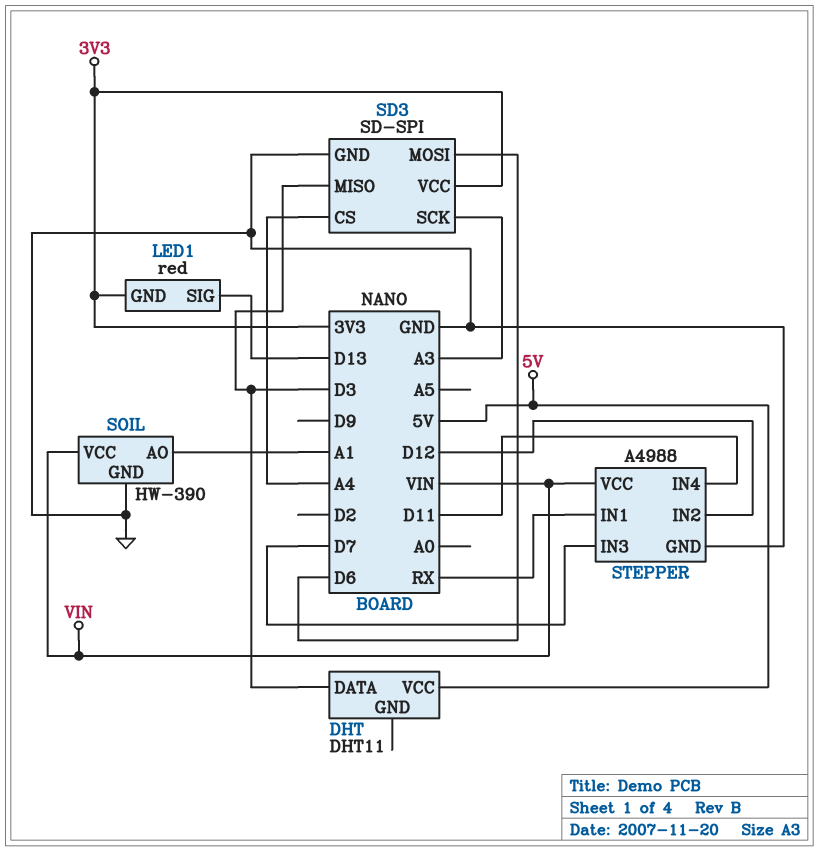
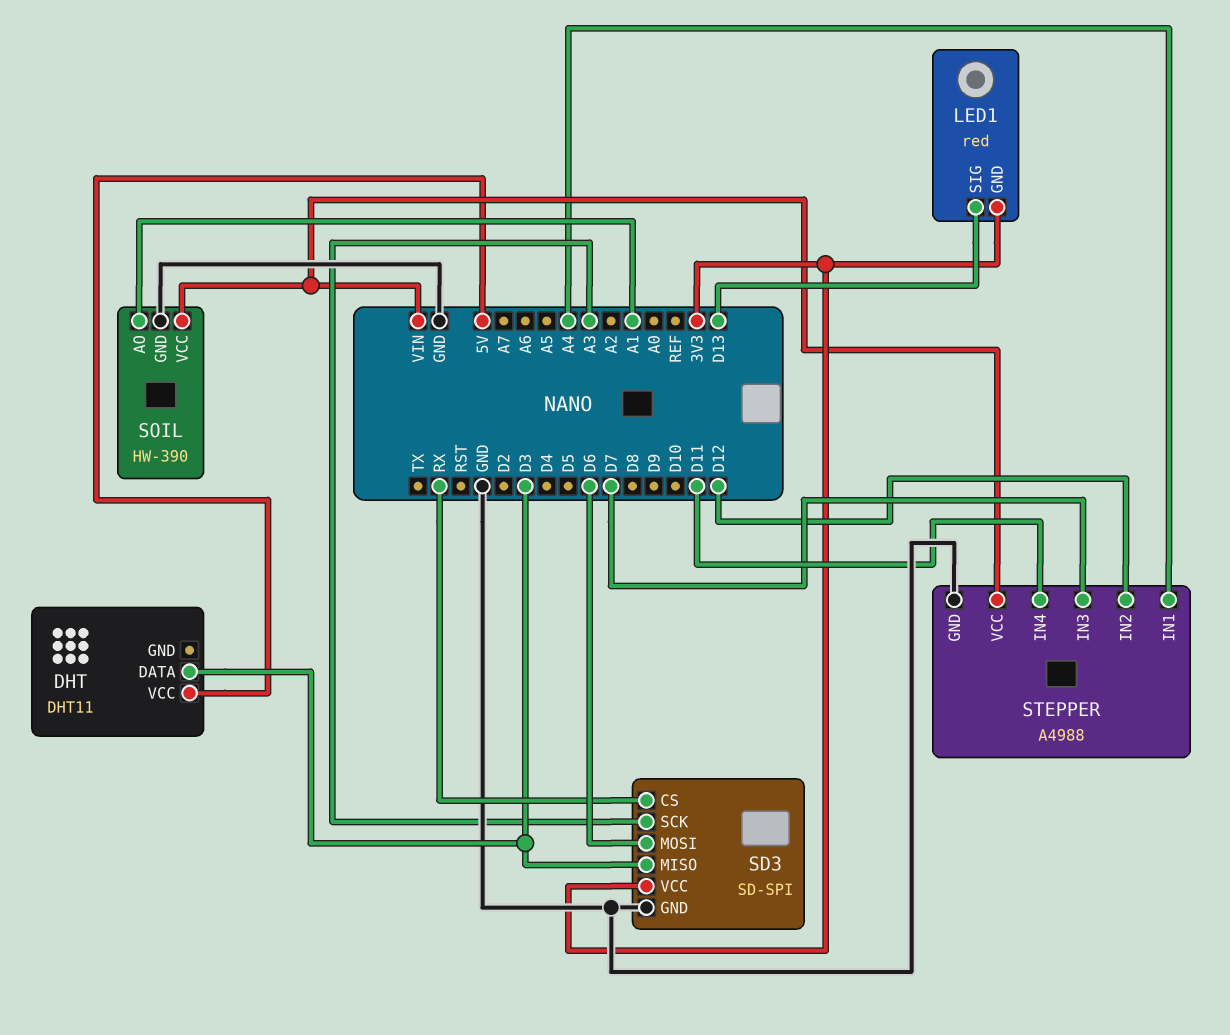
SD3 pin CS: A4 -> RX
STEPPER pin IN1: RX -> A4

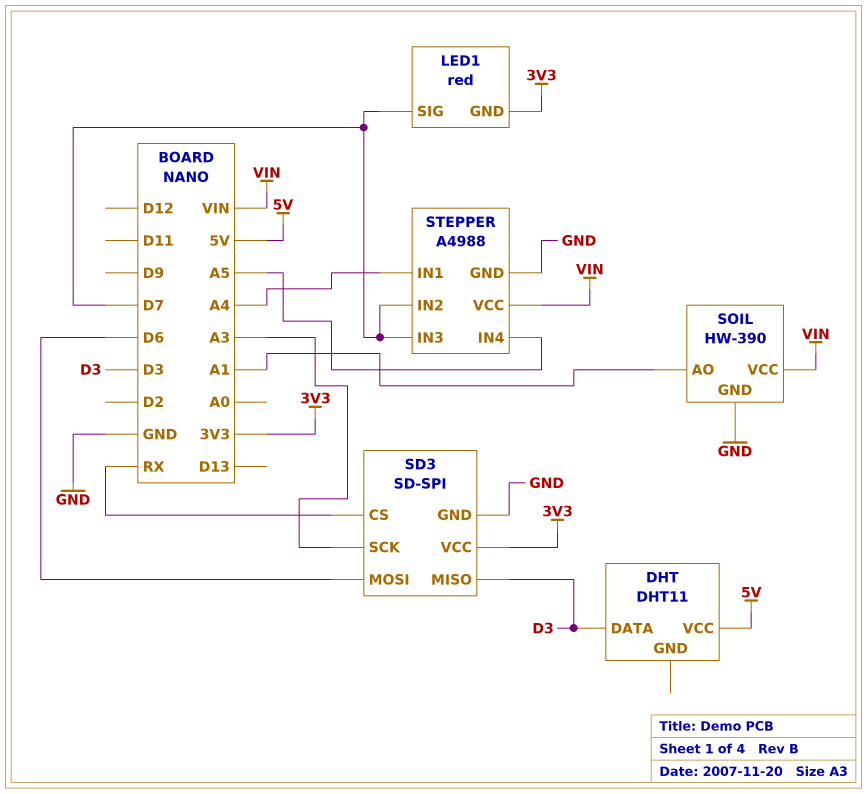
LED1 pin SIG: D13 -> D7
STEPPER pin IN2: D12 -> D7
STEPPER pin IN4: D11 -> A5

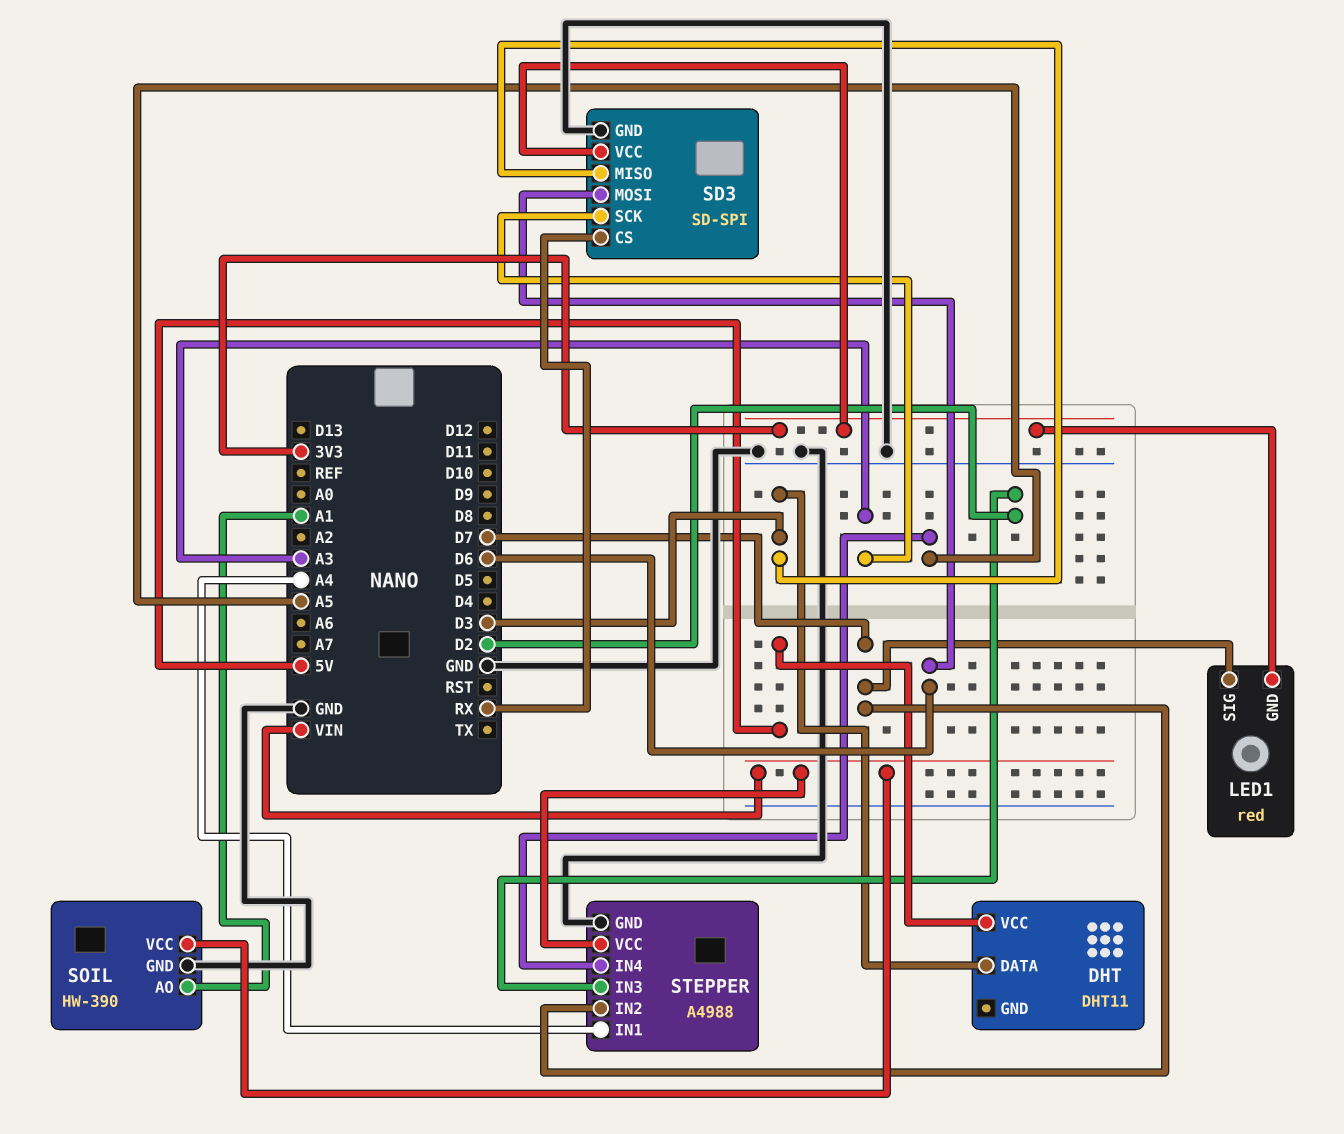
STEPPER pin IN3: D7 -> D2

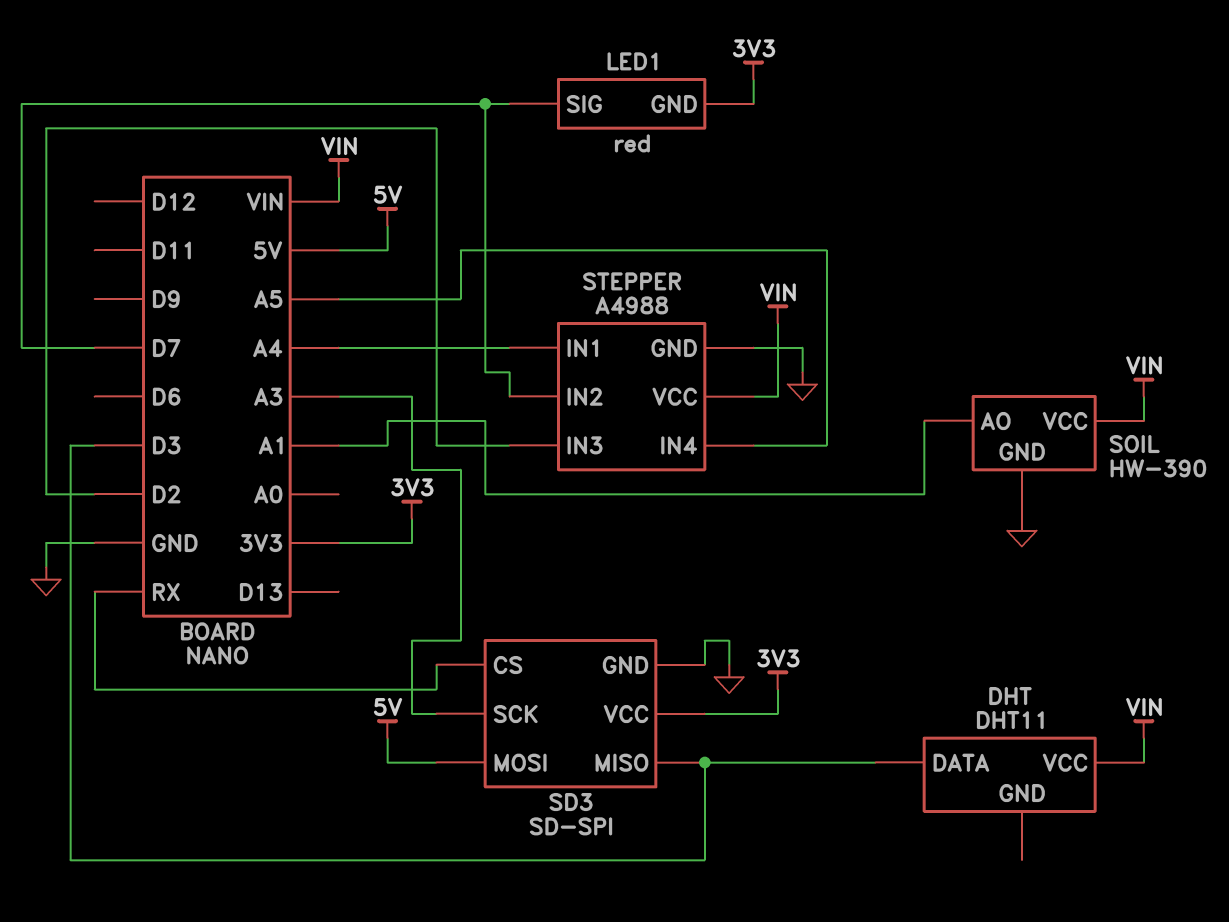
DHT pin VCC: 5V -> VIN
SD3 pin MOSI: D6 -> 5V

